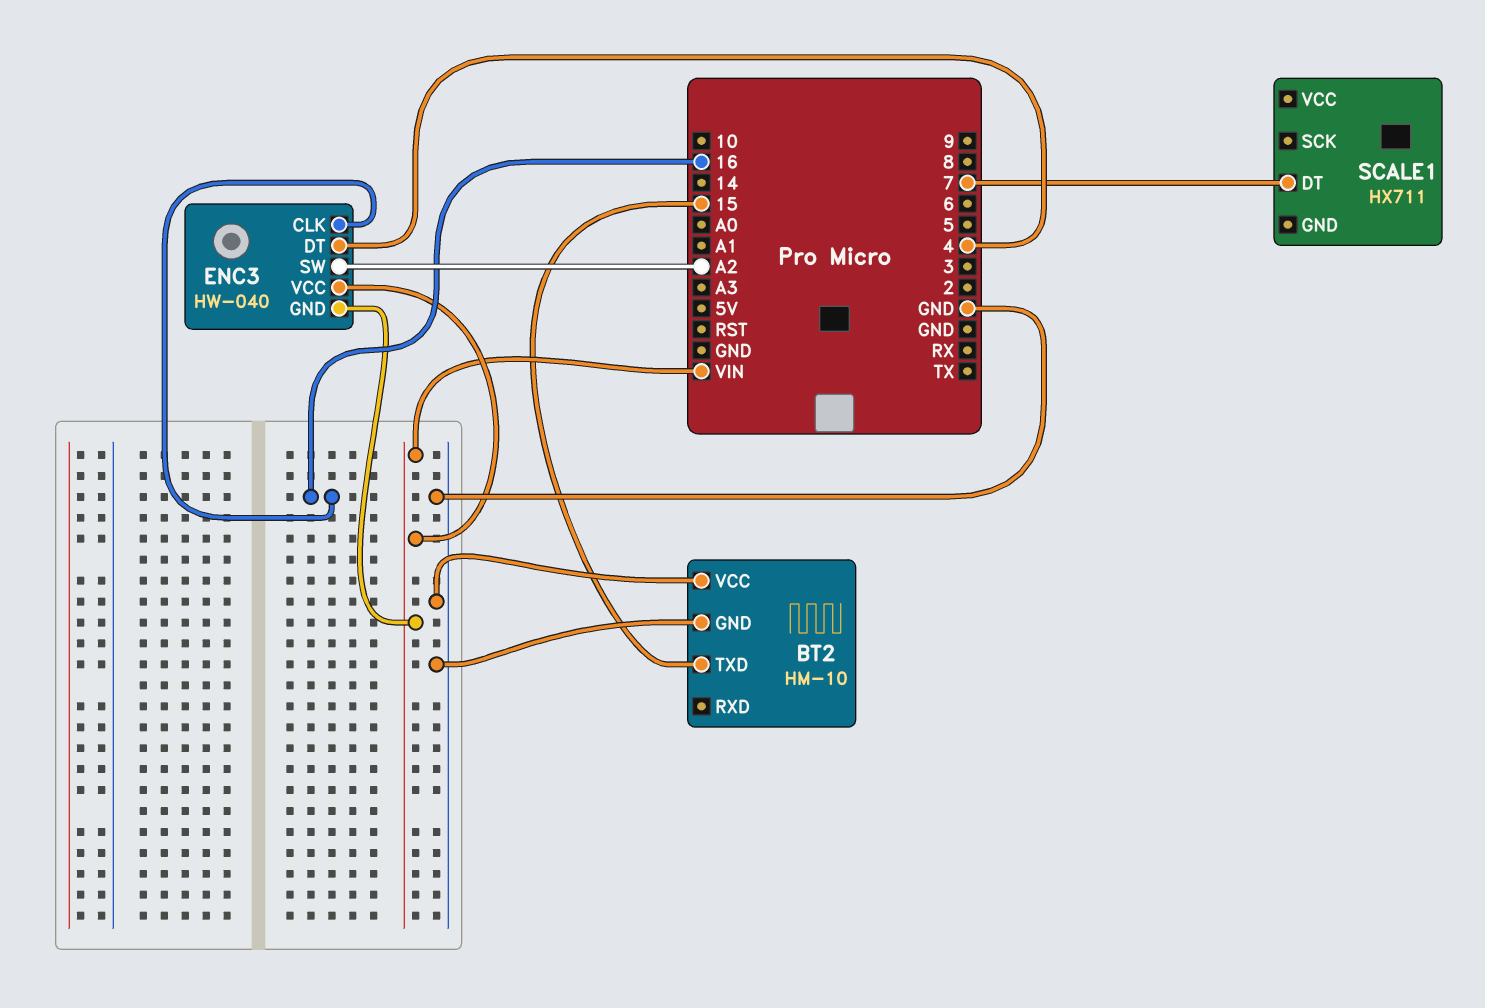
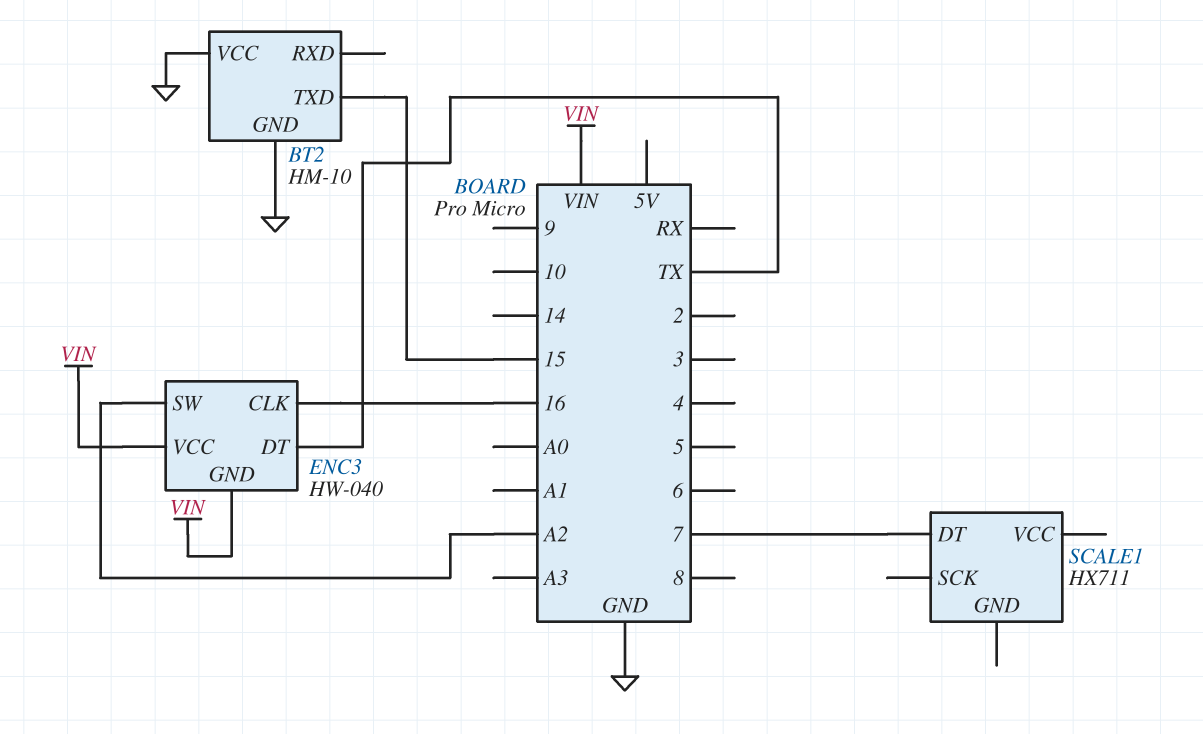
ENC3 pin DT: 4 -> TX

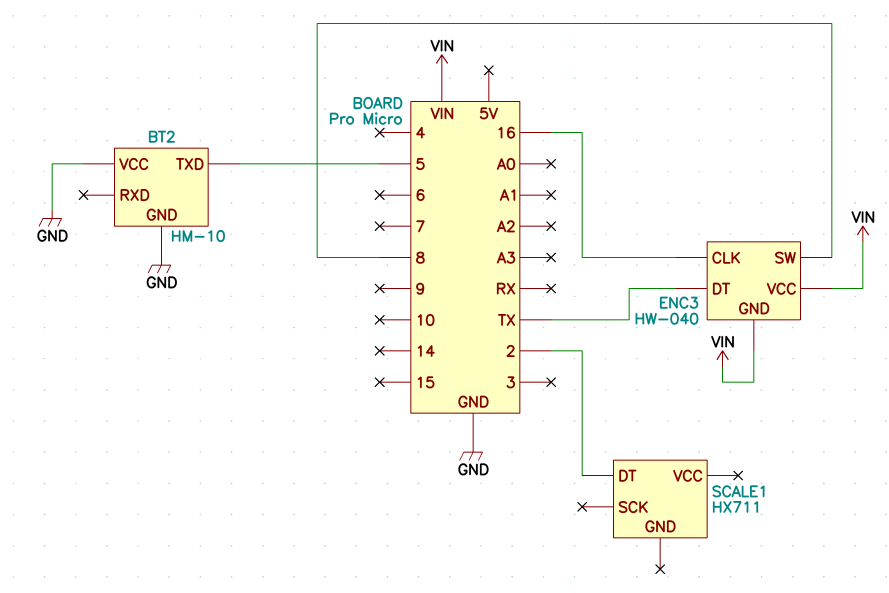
BT2 pin TXD: 15 -> 5
ENC3 pin SW: A2 -> 8
SCALE1 pin DT: 7 -> 2

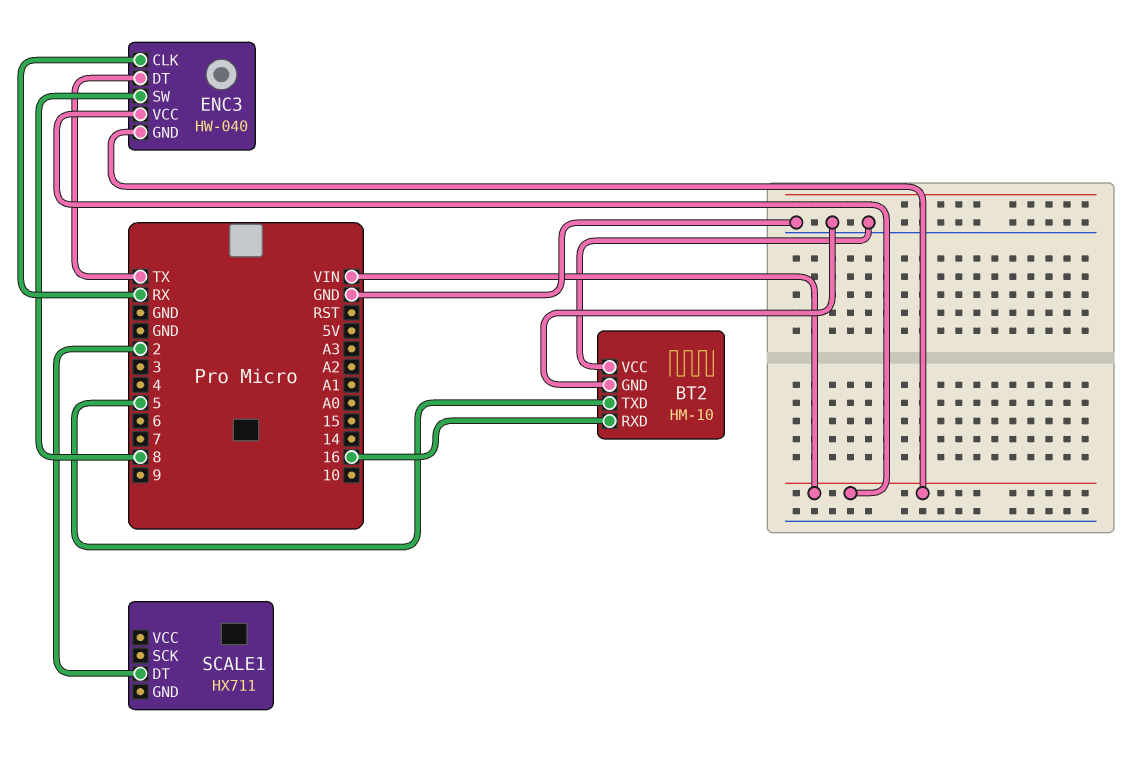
BT2 pin RXD: none -> 16
ENC3 pin CLK: 16 -> RX

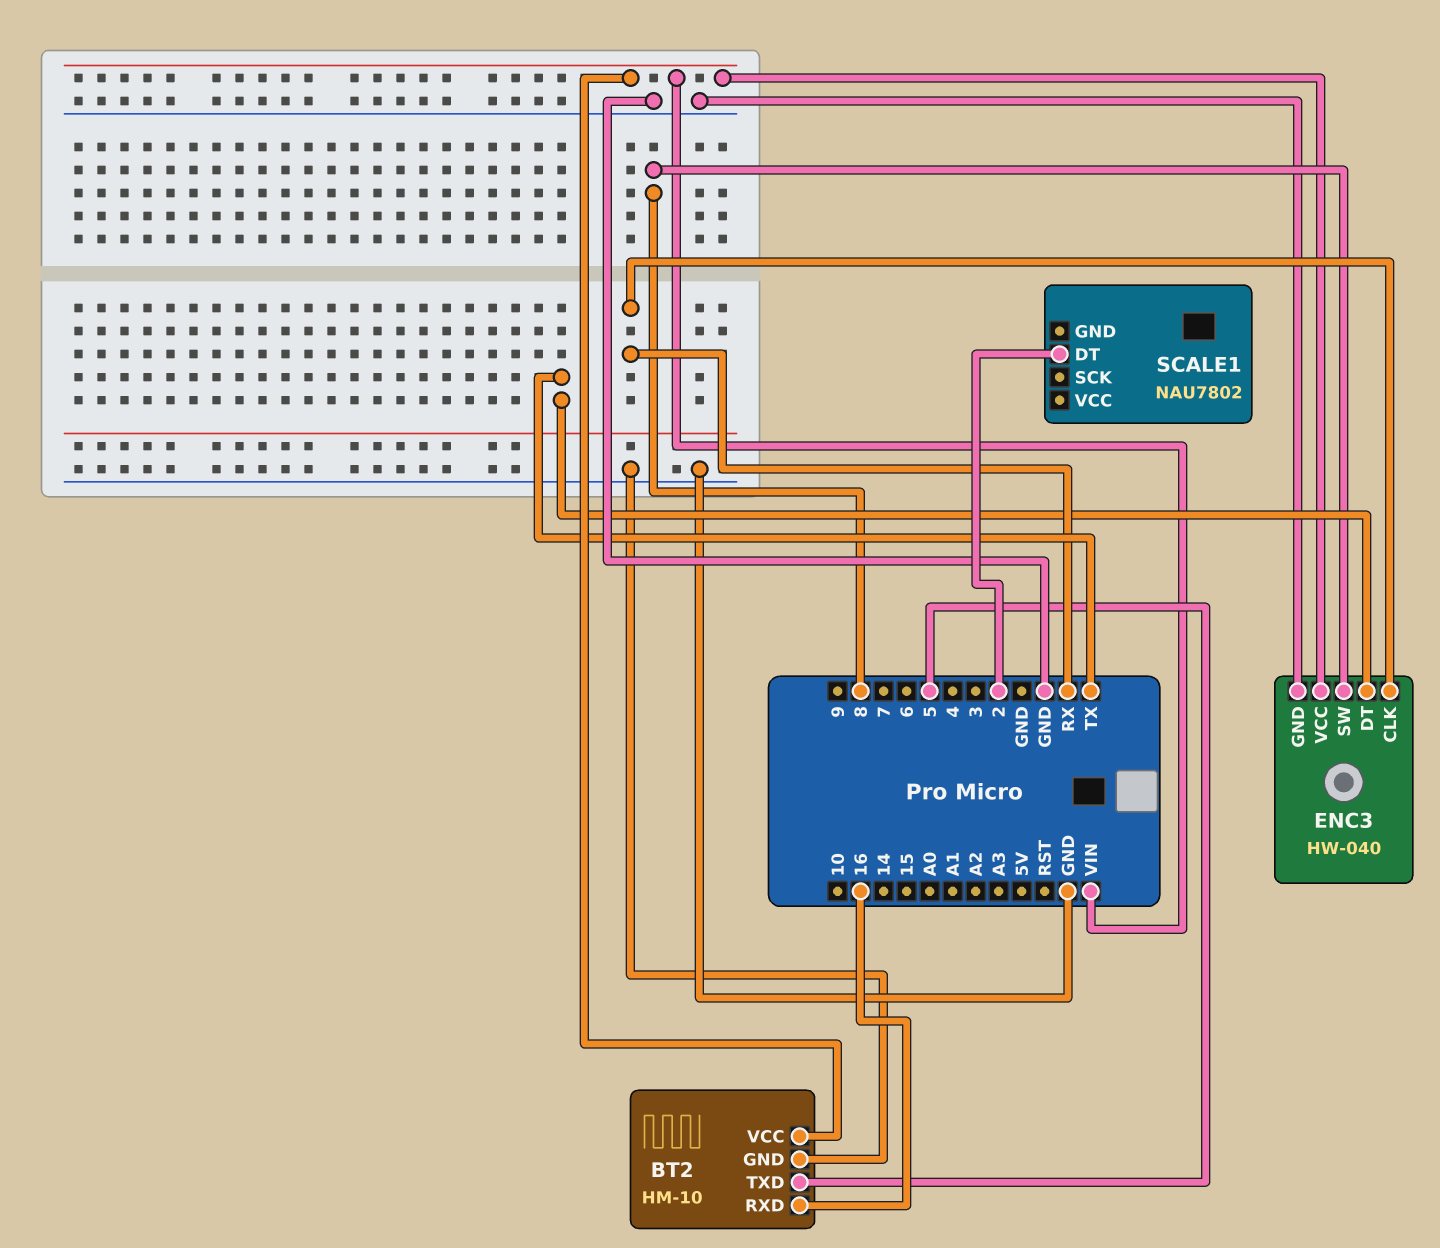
BT2 pin VCC: GND -> VIN
ENC3 pin GND: VIN -> GND
SCALE1: HX711 -> NAU7802

